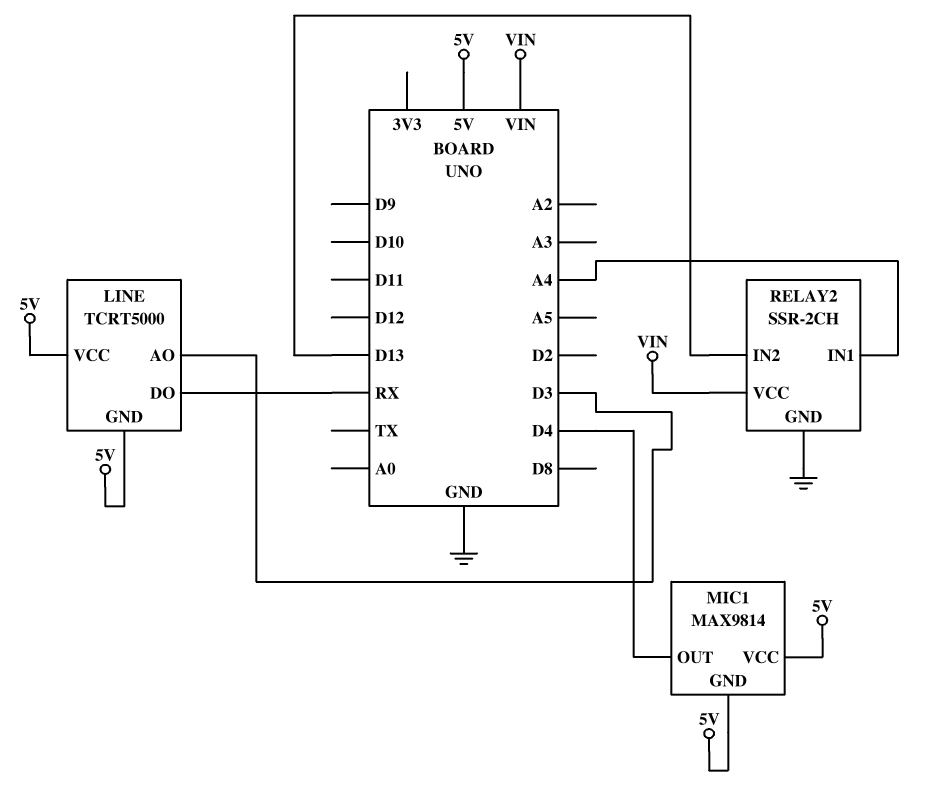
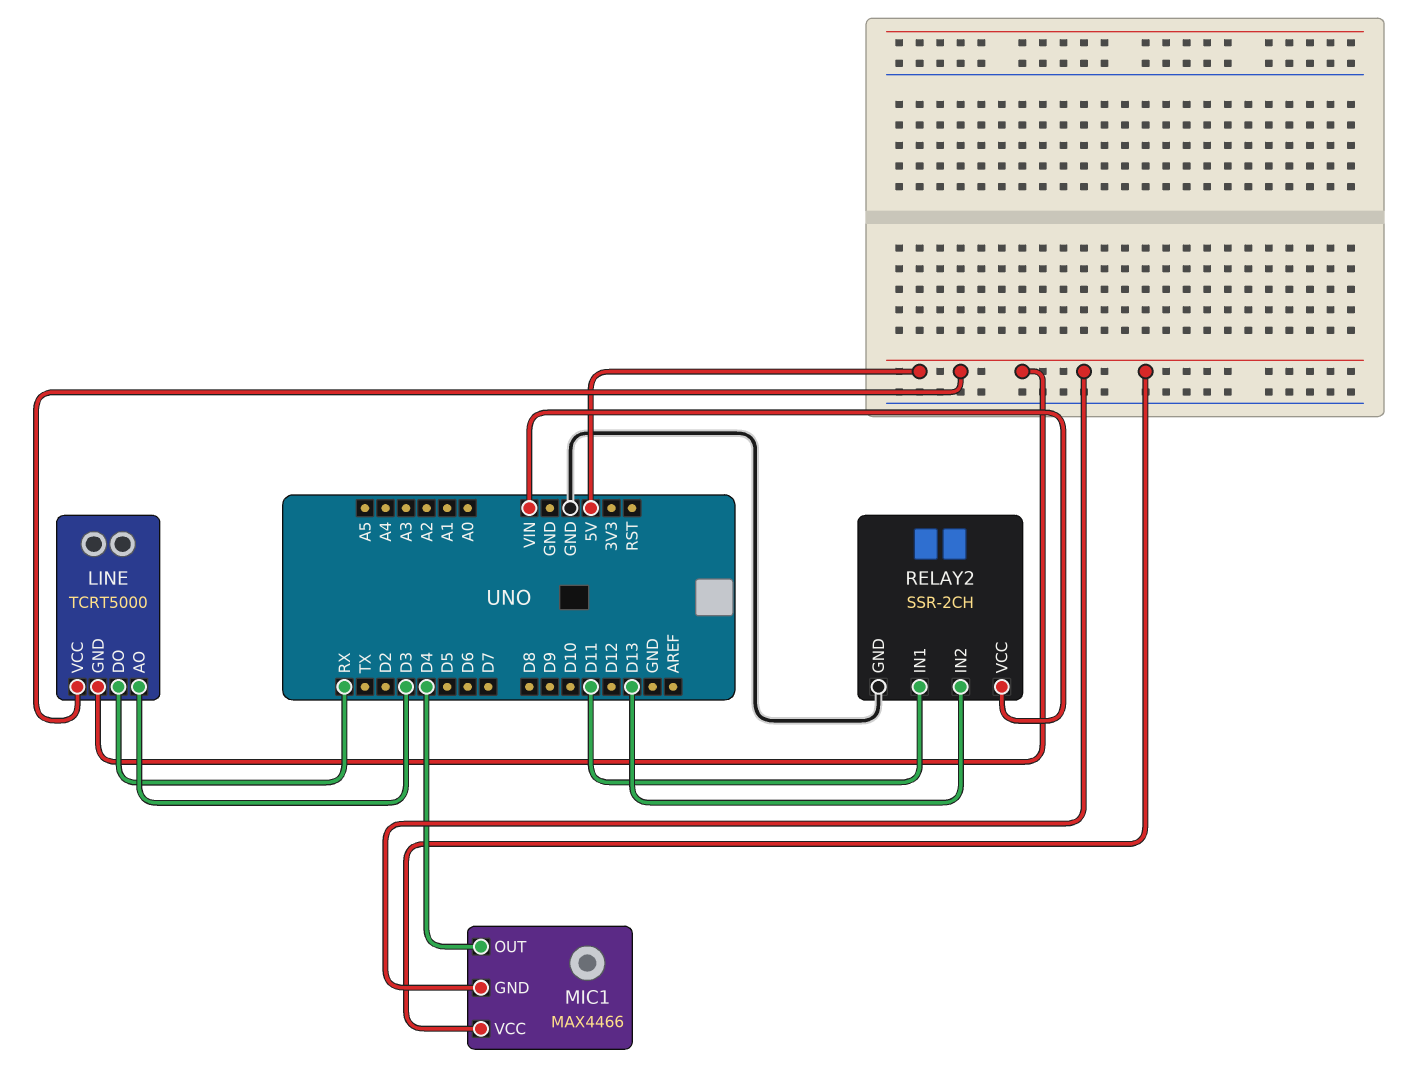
MIC1: MAX9814 -> MAX4466
RELAY2 pin IN1: A4 -> D11

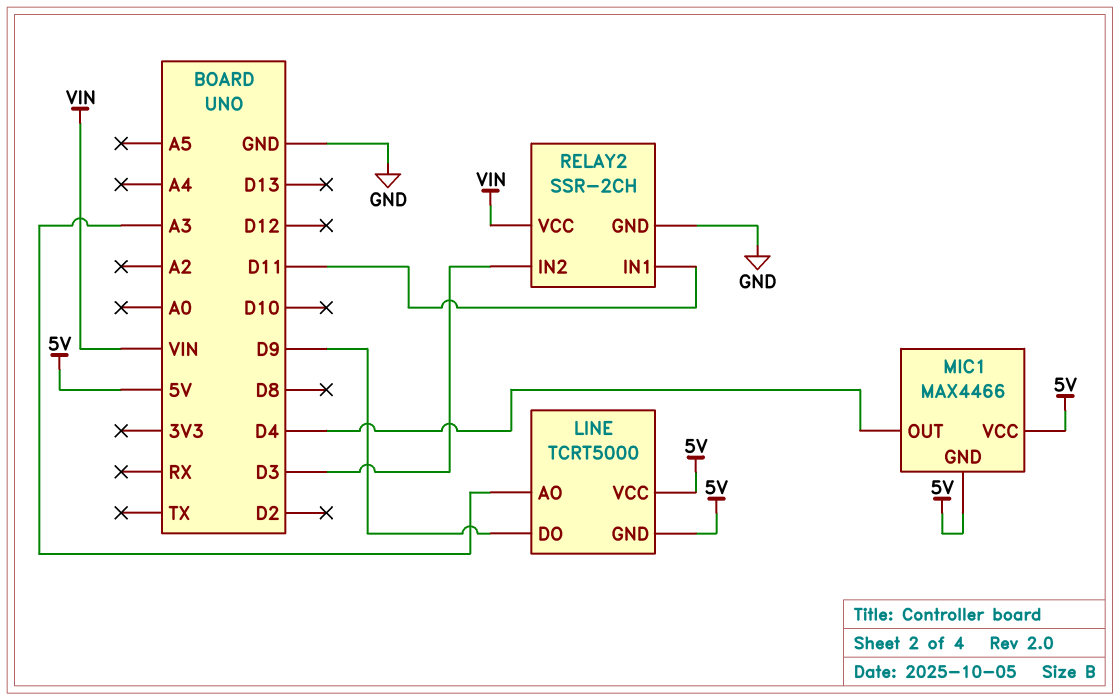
LINE pin AO: D3 -> A3
LINE pin DO: RX -> D9
RELAY2 pin IN2: D13 -> D3

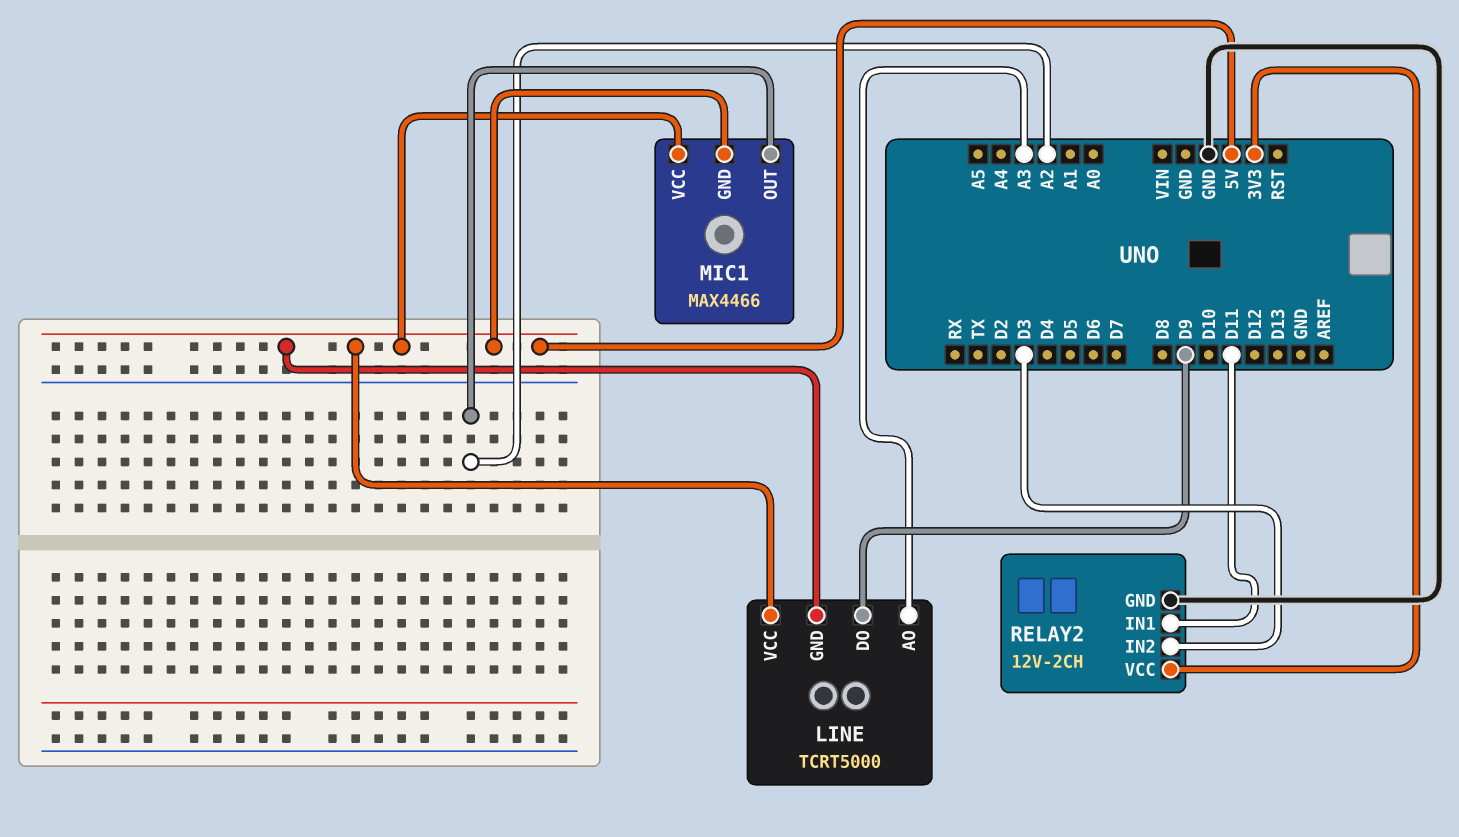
MIC1 pin OUT: D4 -> A2
RELAY2: SSR-2CH -> 12V-2CH
RELAY2 pin VCC: VIN -> 3V3

